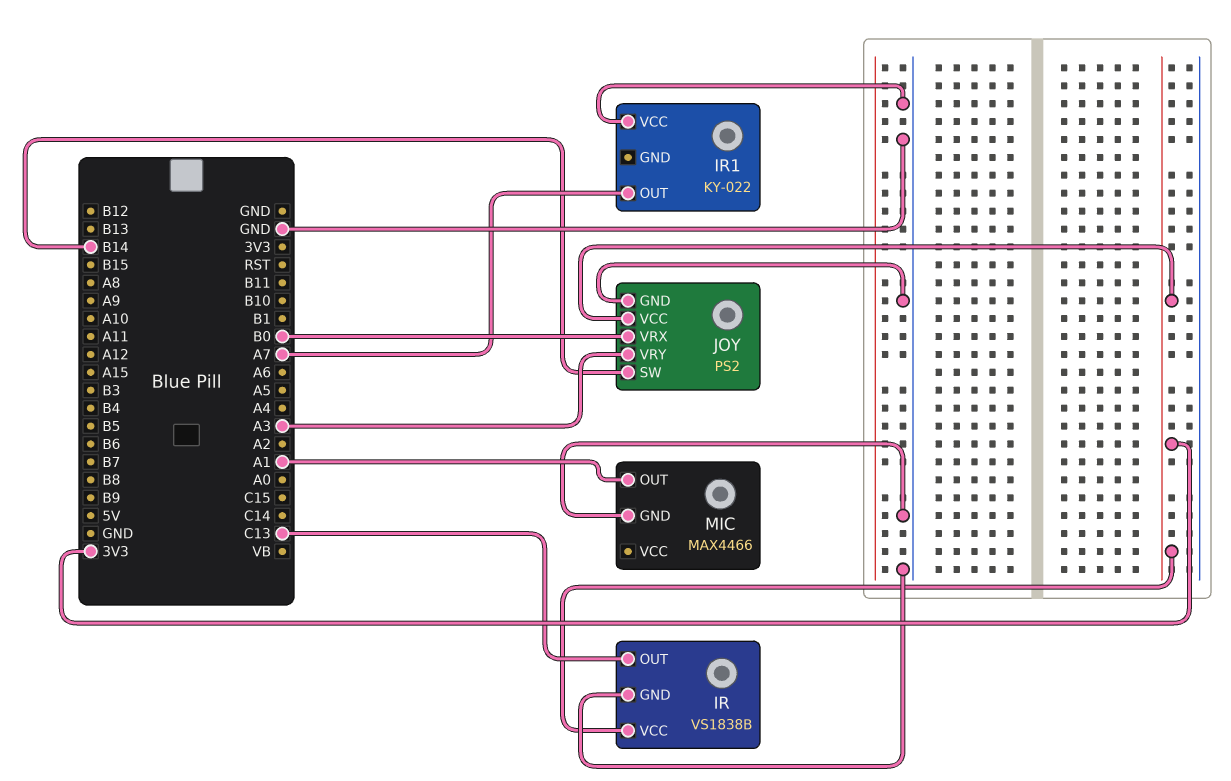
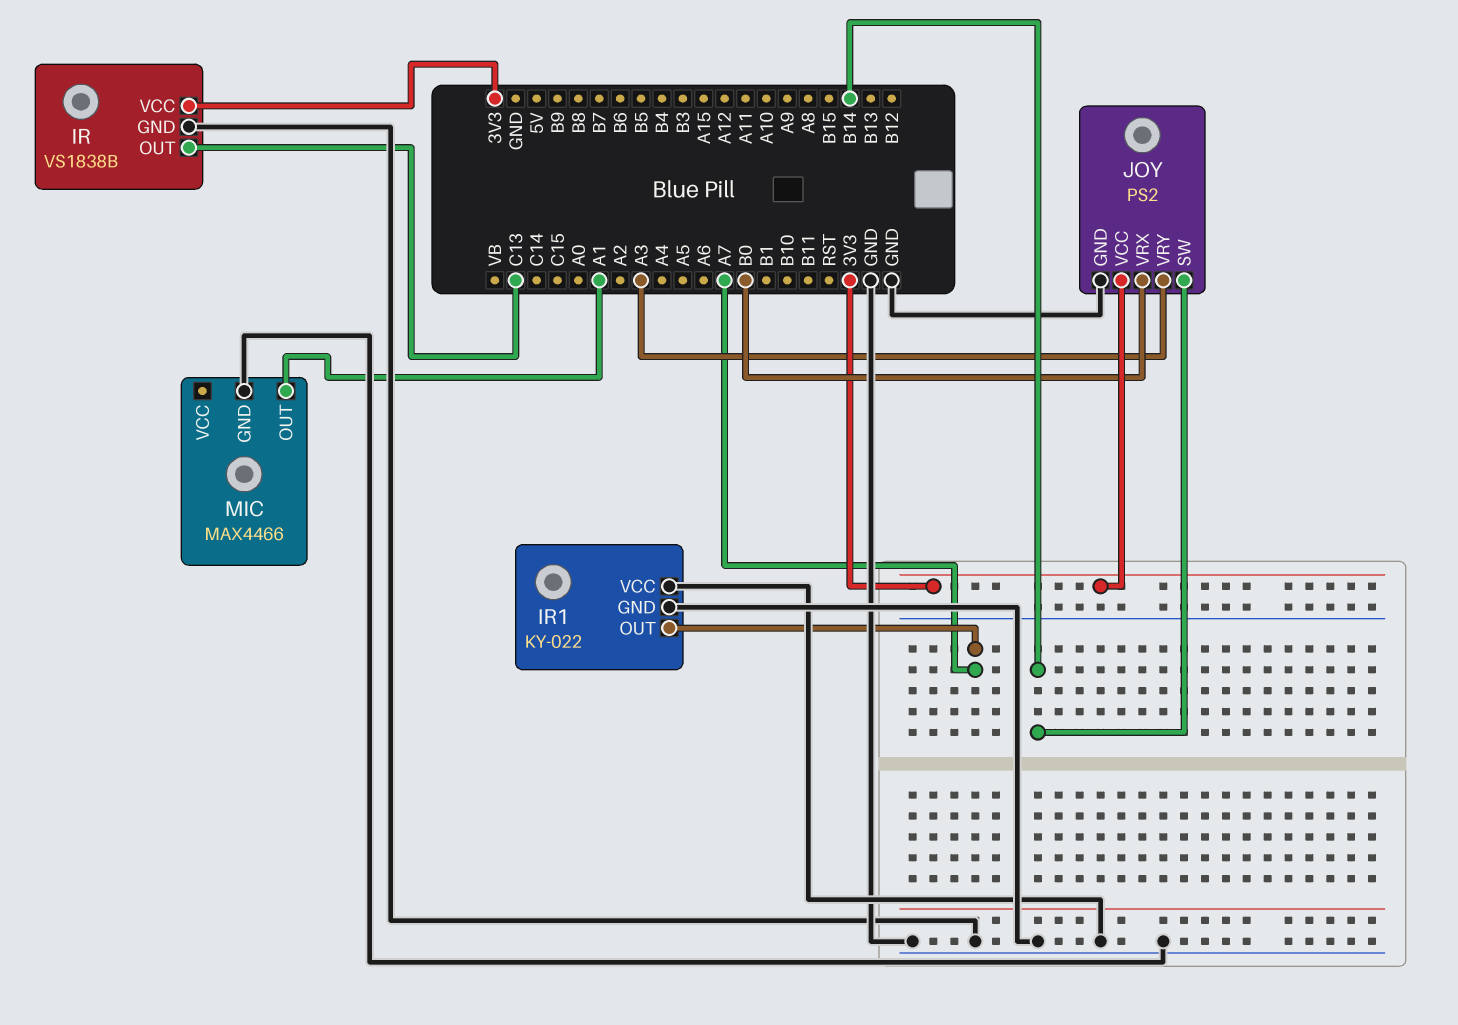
IR1 pin GND: none -> GND

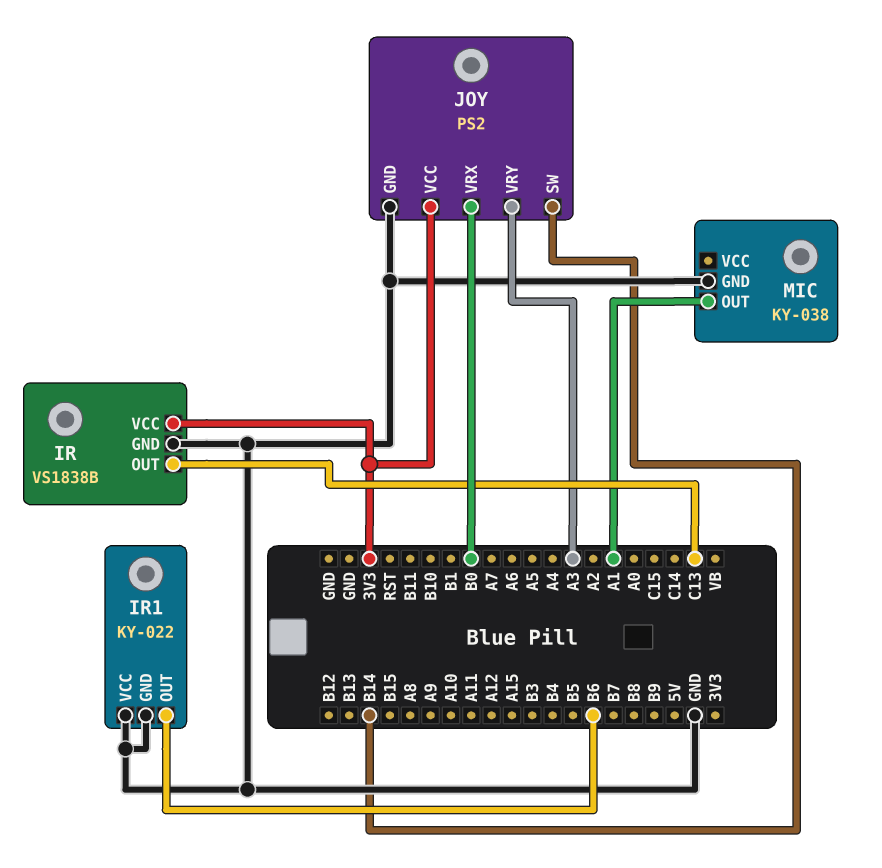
IR1 pin OUT: A7 -> B6
MIC: MAX4466 -> KY-038

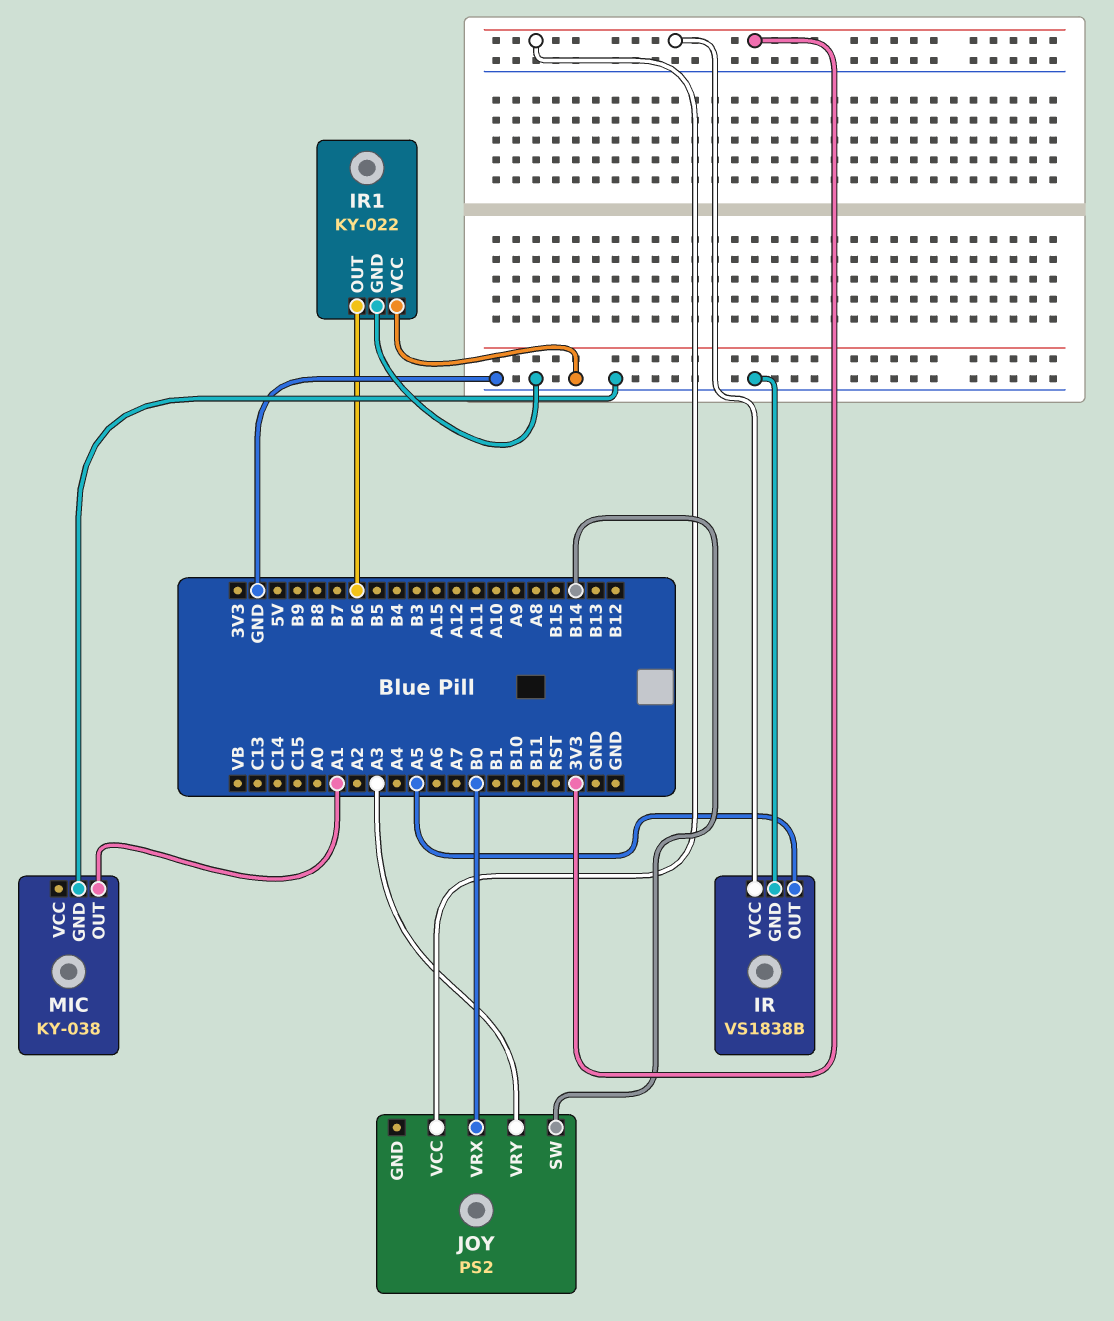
IR pin OUT: C13 -> A5
JOY pin GND: GND -> none

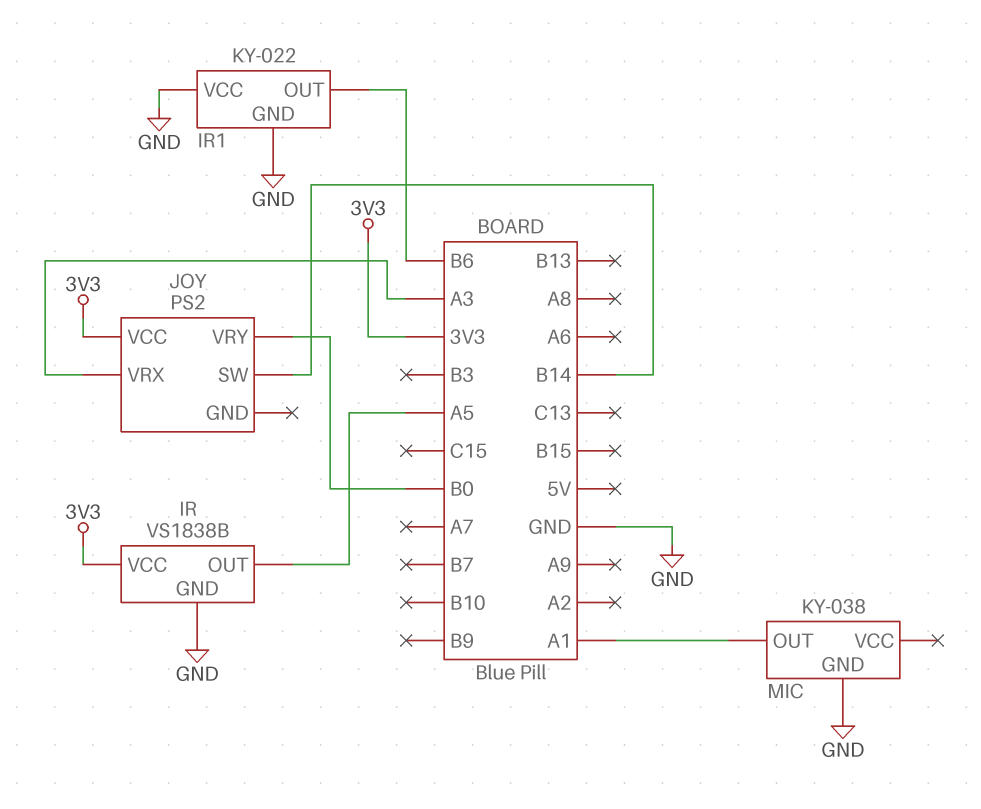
JOY pin VRX: B0 -> A3
JOY pin VRY: A3 -> B0

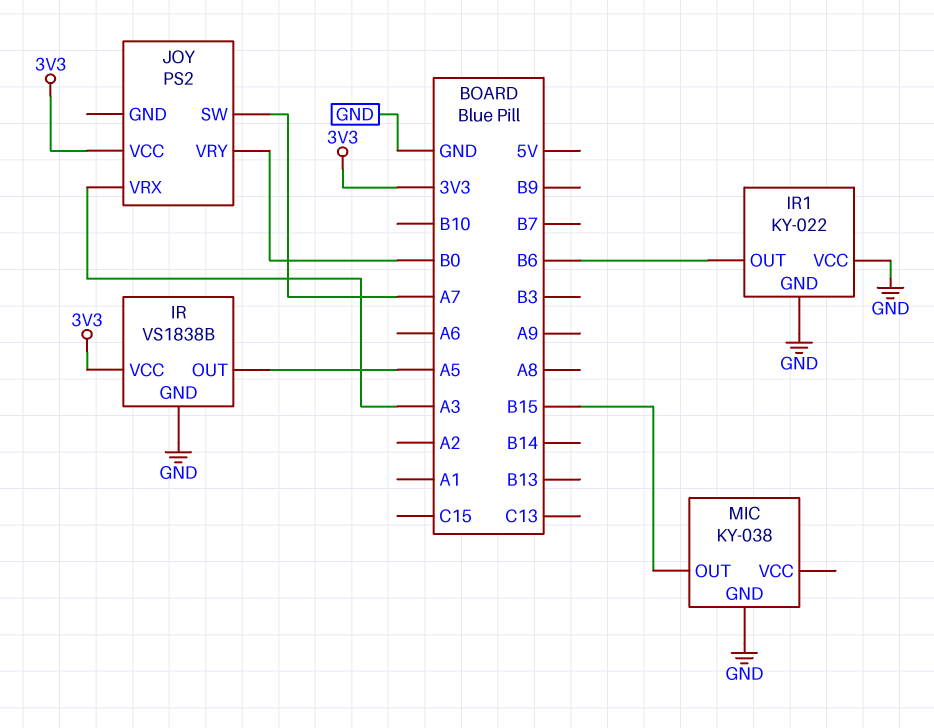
JOY pin SW: B14 -> A7
MIC pin OUT: A1 -> B15

